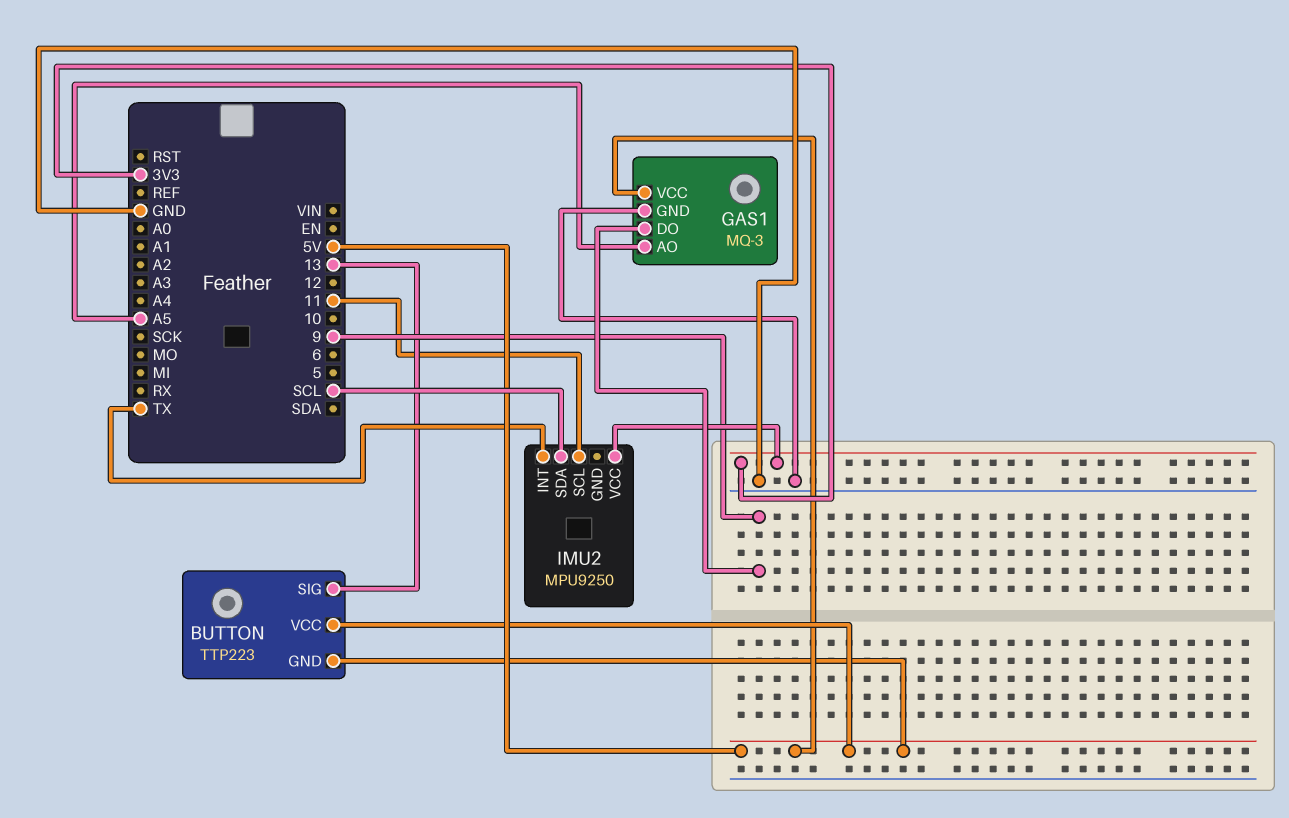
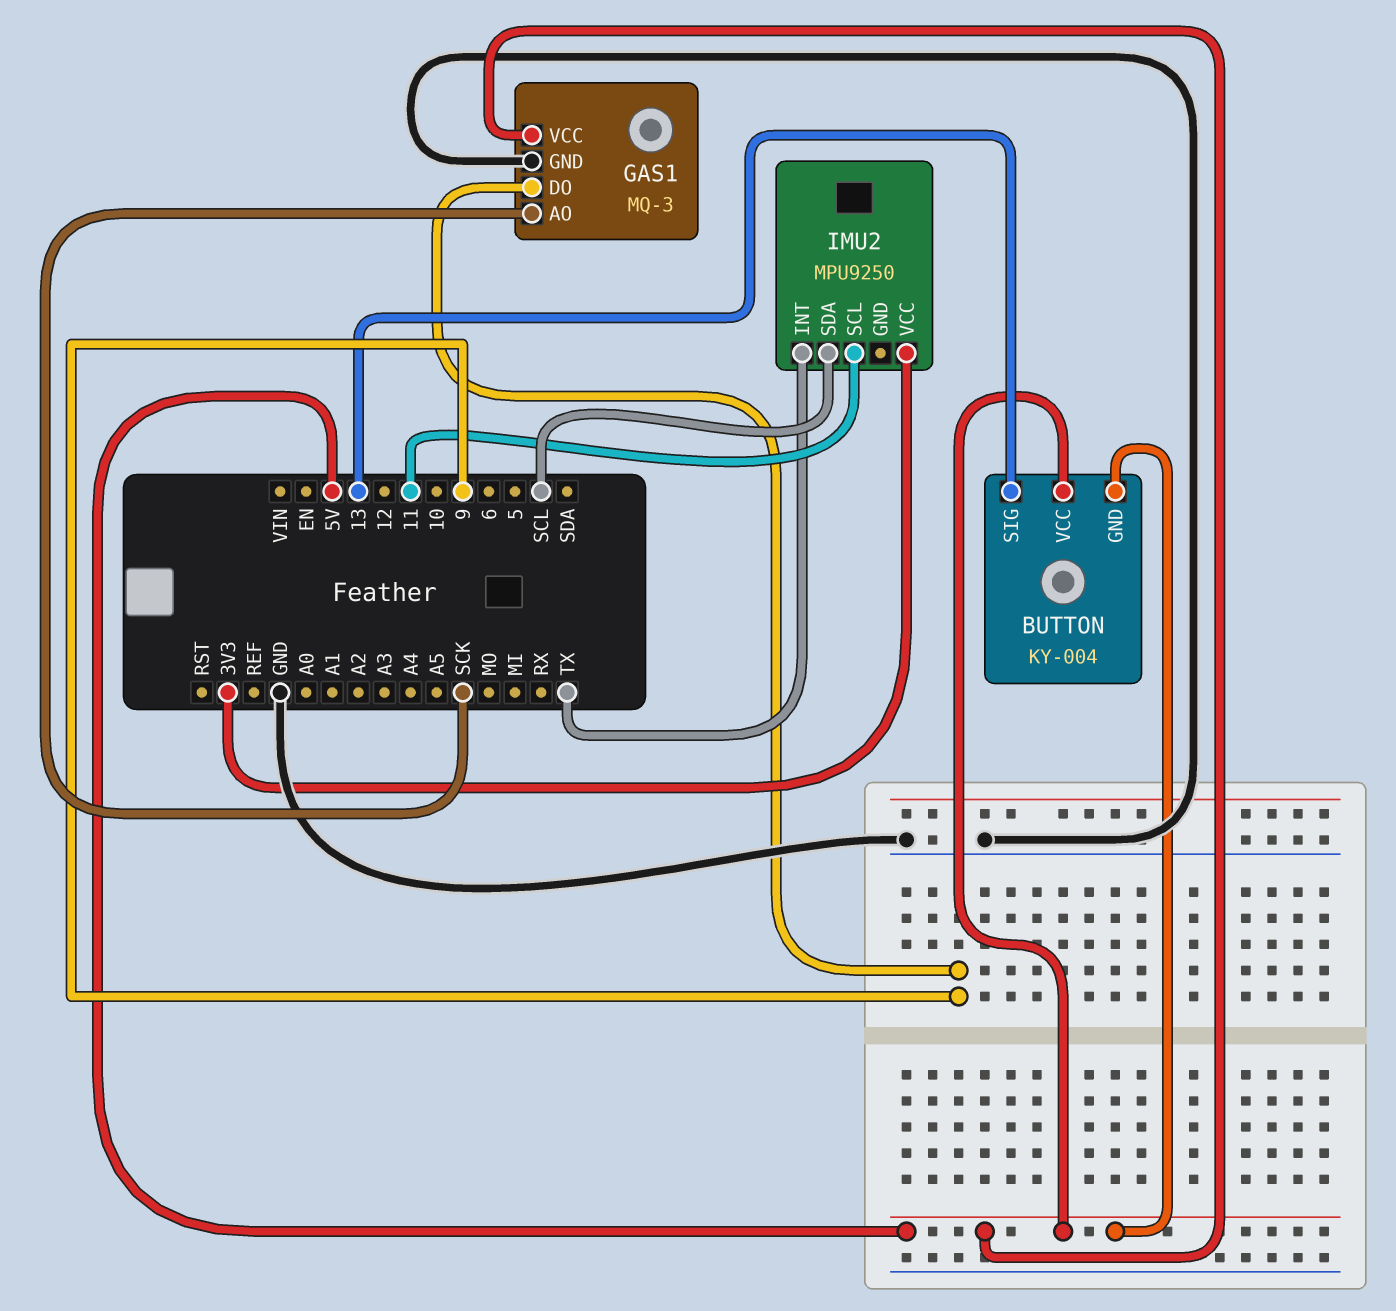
BUTTON: TTP223 -> KY-004
GAS1 pin AO: A5 -> SCK

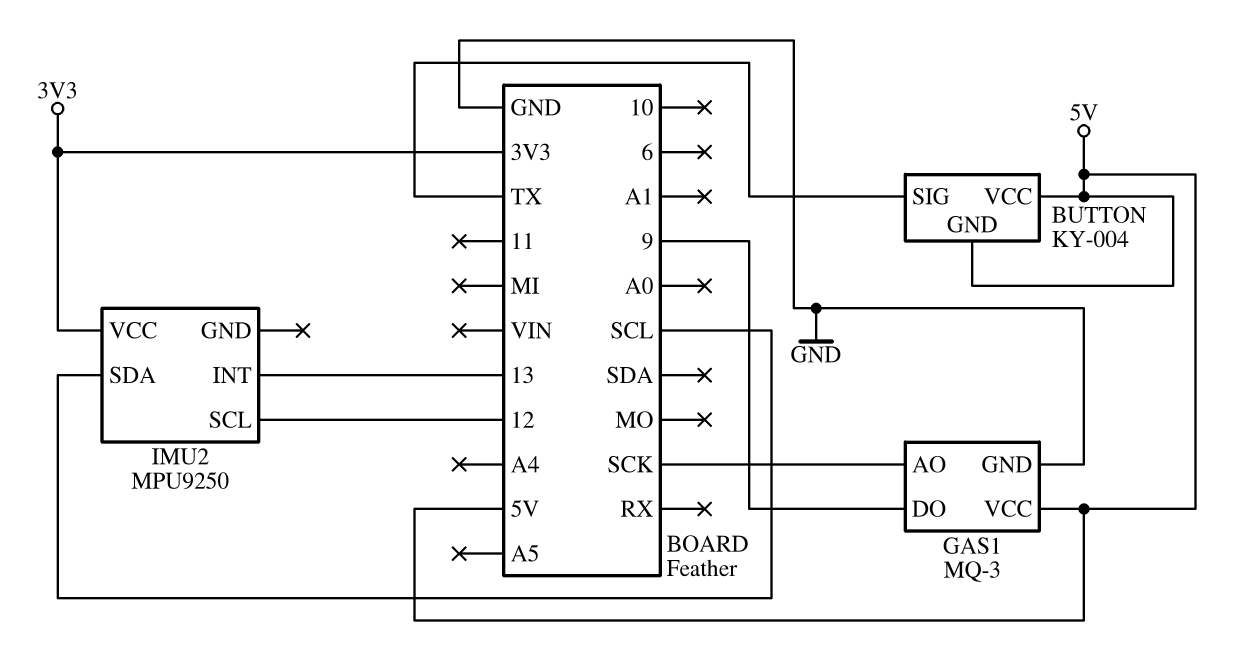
BUTTON pin SIG: 13 -> TX
IMU2 pin INT: TX -> 13
IMU2 pin SCL: 11 -> 12

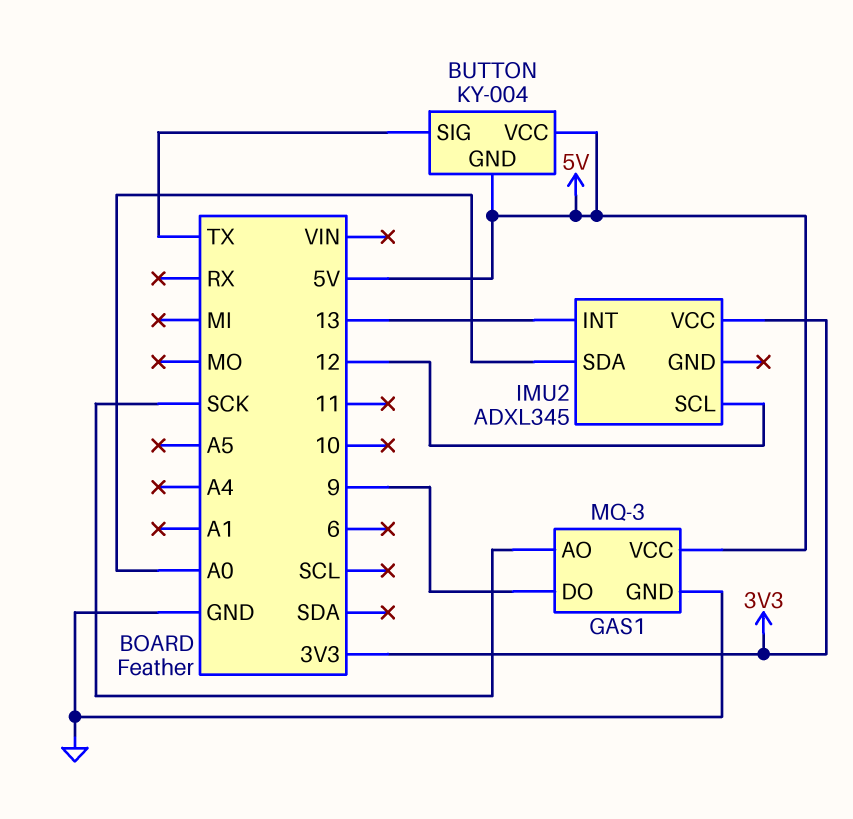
IMU2: MPU9250 -> ADXL345
IMU2 pin SDA: SCL -> A0

